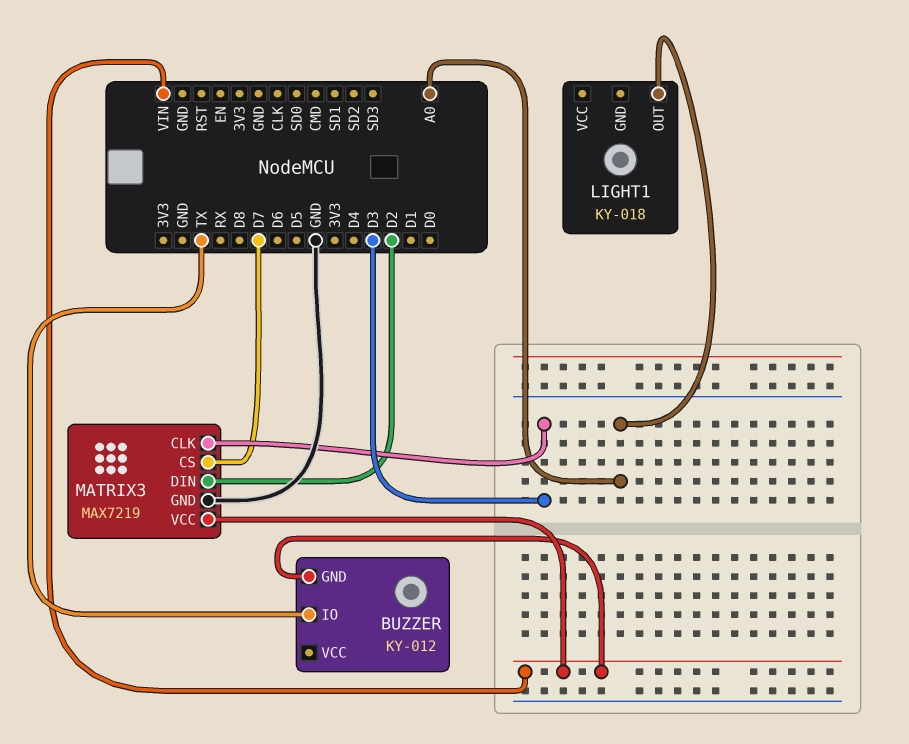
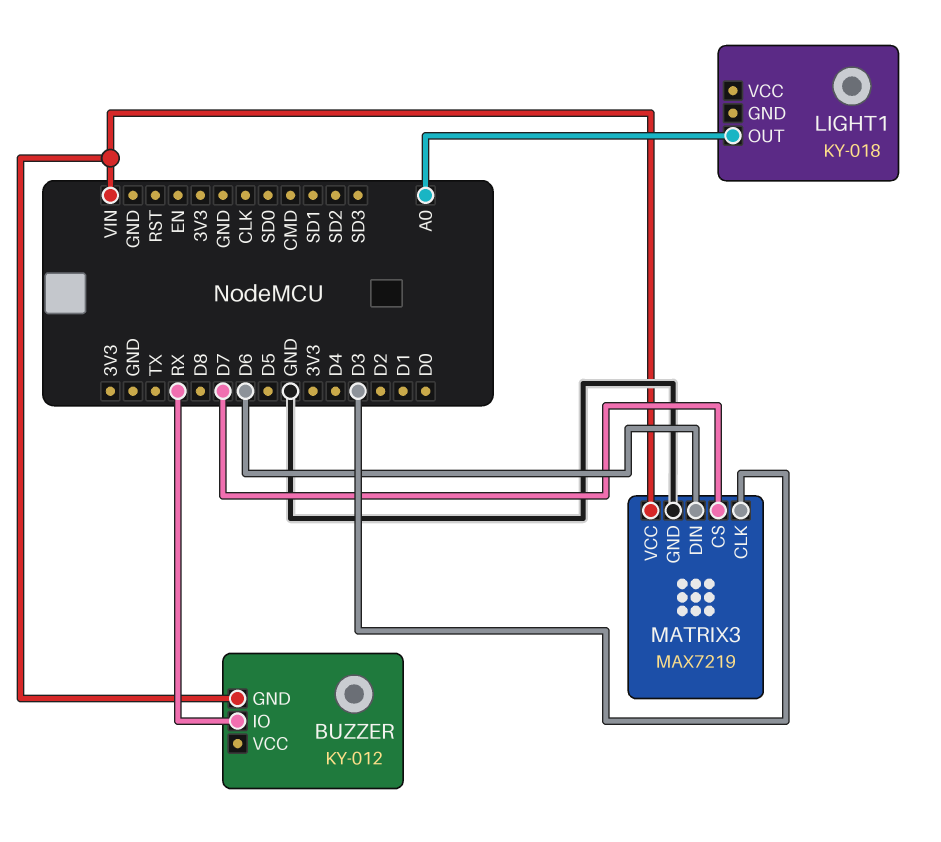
BUZZER pin IO: TX -> RX
MATRIX3 pin DIN: D2 -> D6

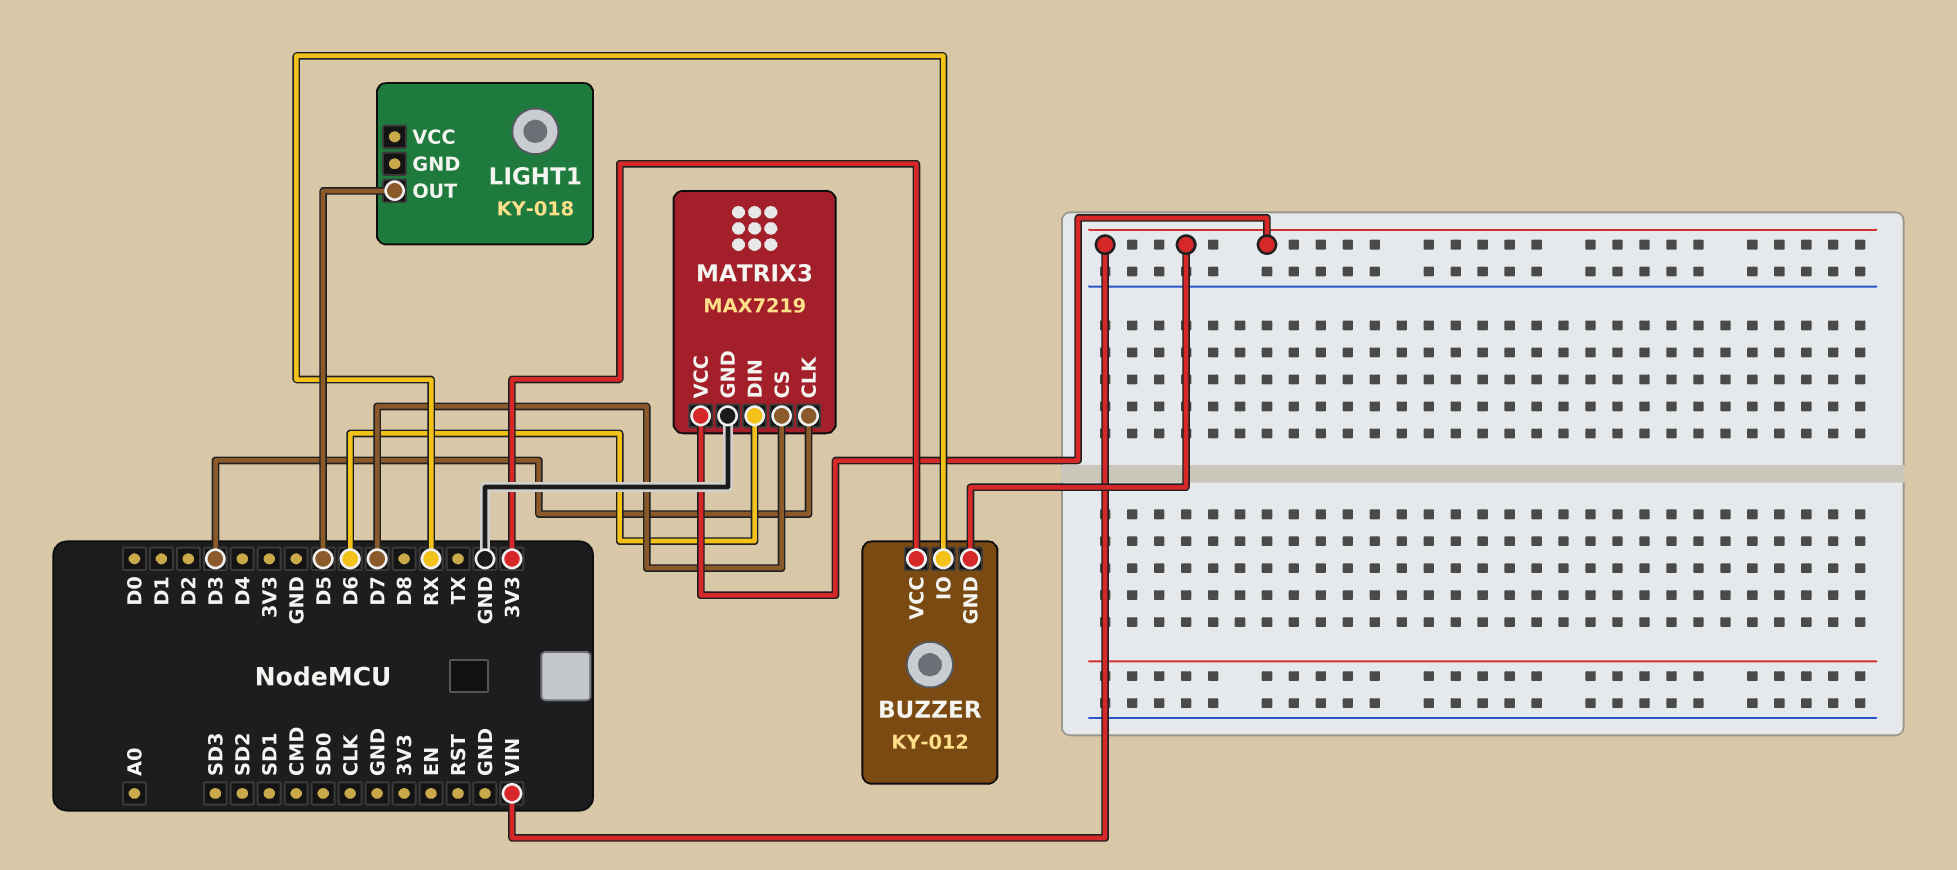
BUZZER pin VCC: none -> 3V3
LIGHT1 pin OUT: A0 -> D5

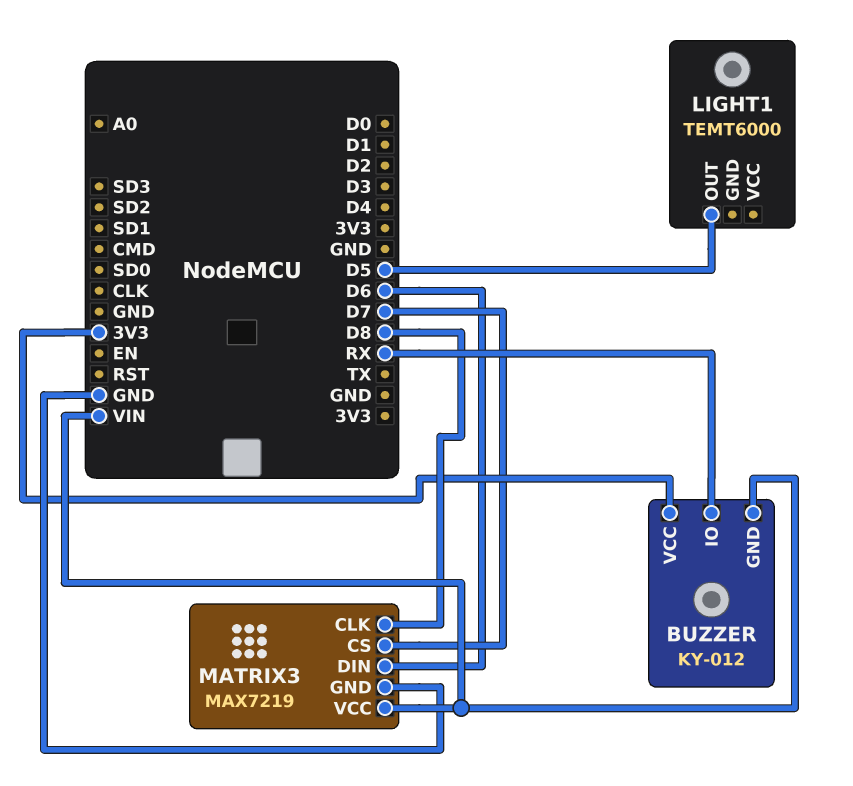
LIGHT1: KY-018 -> TEMT6000
MATRIX3 pin CLK: D3 -> D8

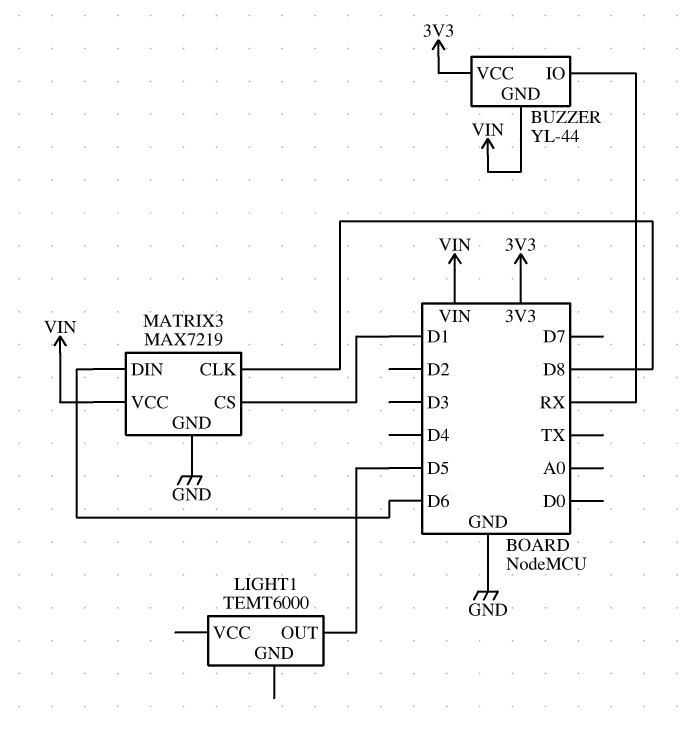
BUZZER: KY-012 -> YL-44
MATRIX3 pin CS: D7 -> D1

